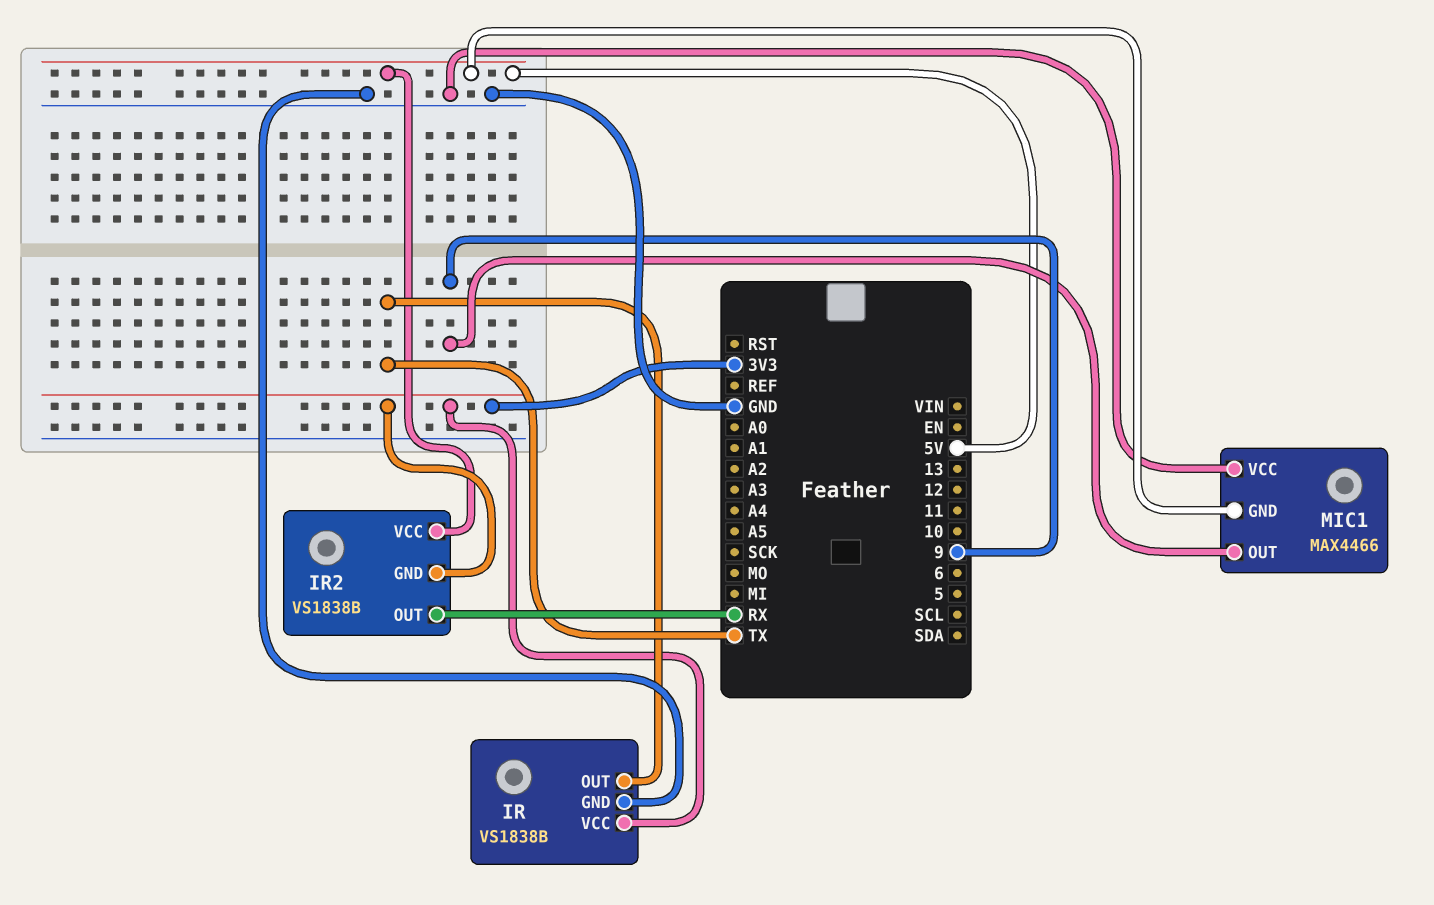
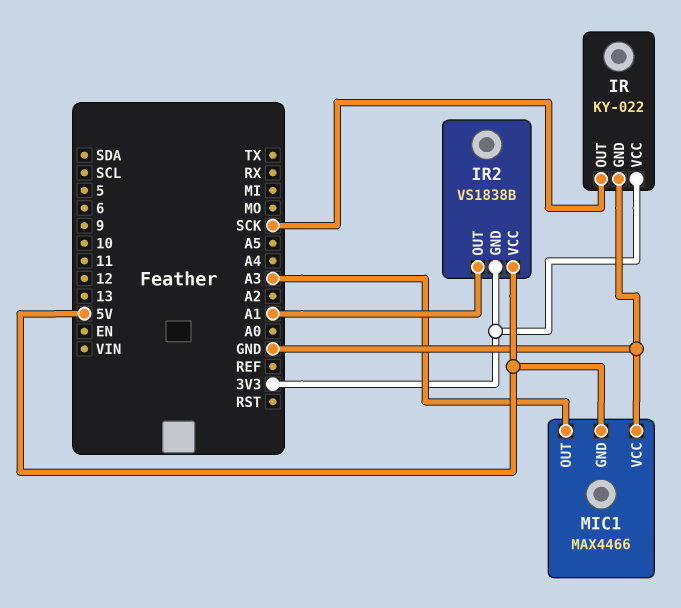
IR: VS1838B -> KY-022
IR pin OUT: TX -> SCK
IR2 pin OUT: RX -> A1
MIC1 pin OUT: 9 -> A3

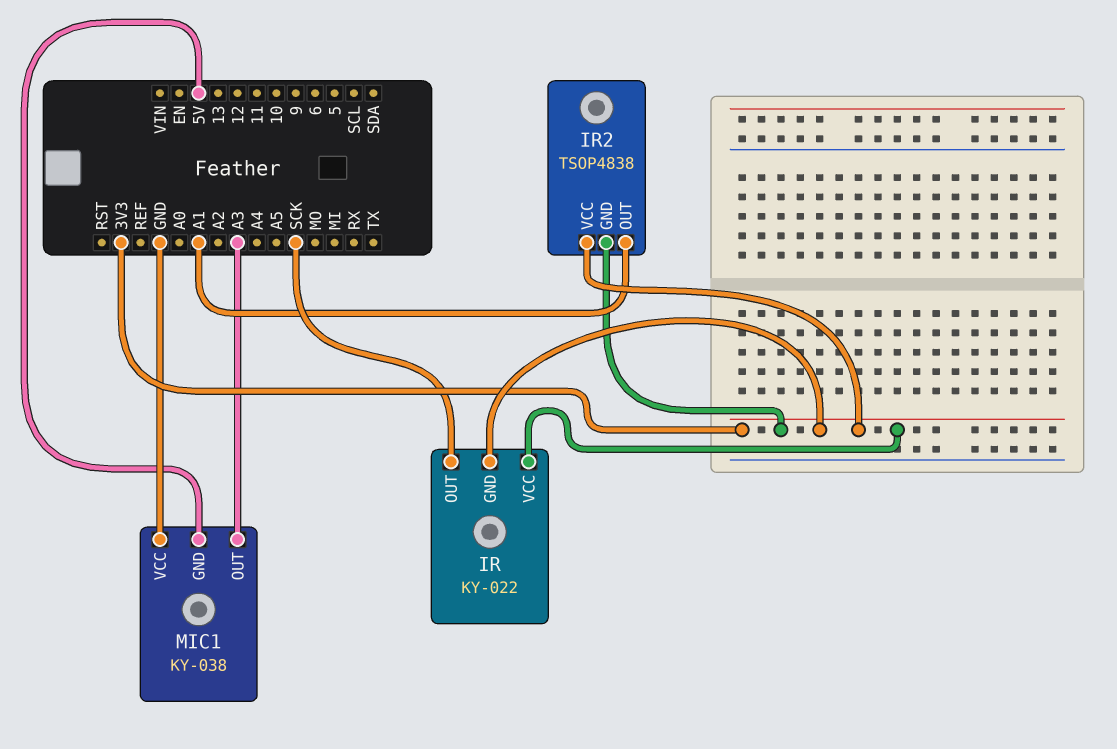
IR pin GND: GND -> 3V3
IR2: VS1838B -> TSOP4838
IR2 pin VCC: 5V -> 3V3
MIC1: MAX4466 -> KY-038

